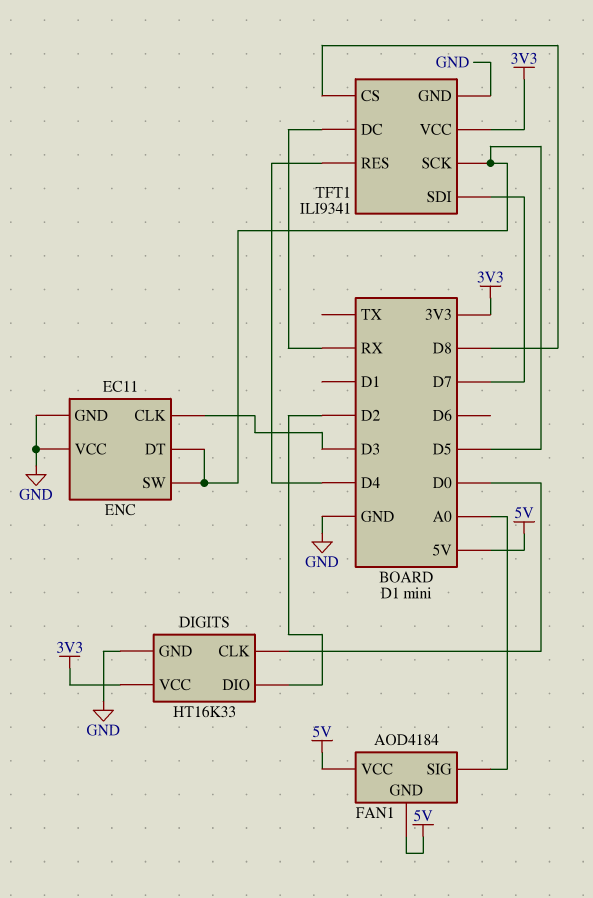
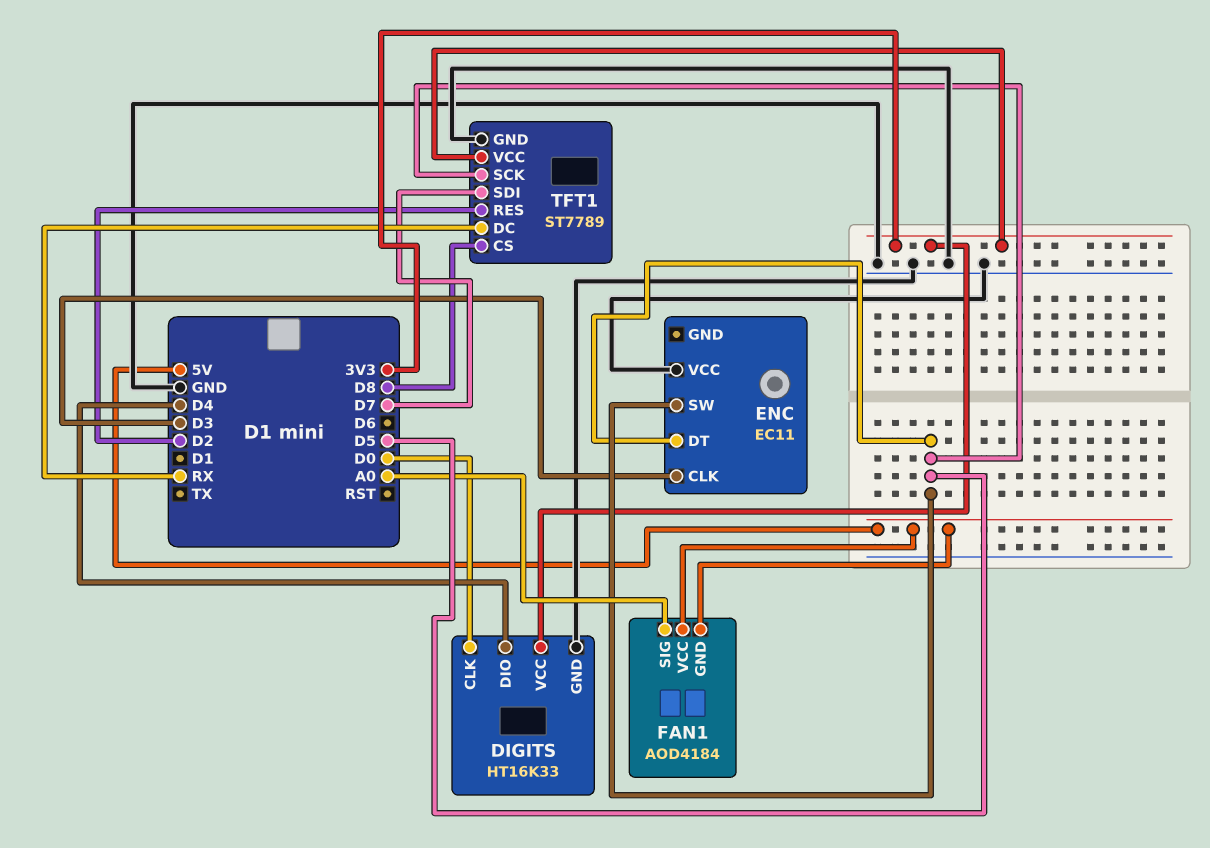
DIGITS pin DIO: D2 -> D4
ENC pin GND: GND -> none
TFT1: ILI9341 -> ST7789
TFT1 pin RES: D4 -> D2

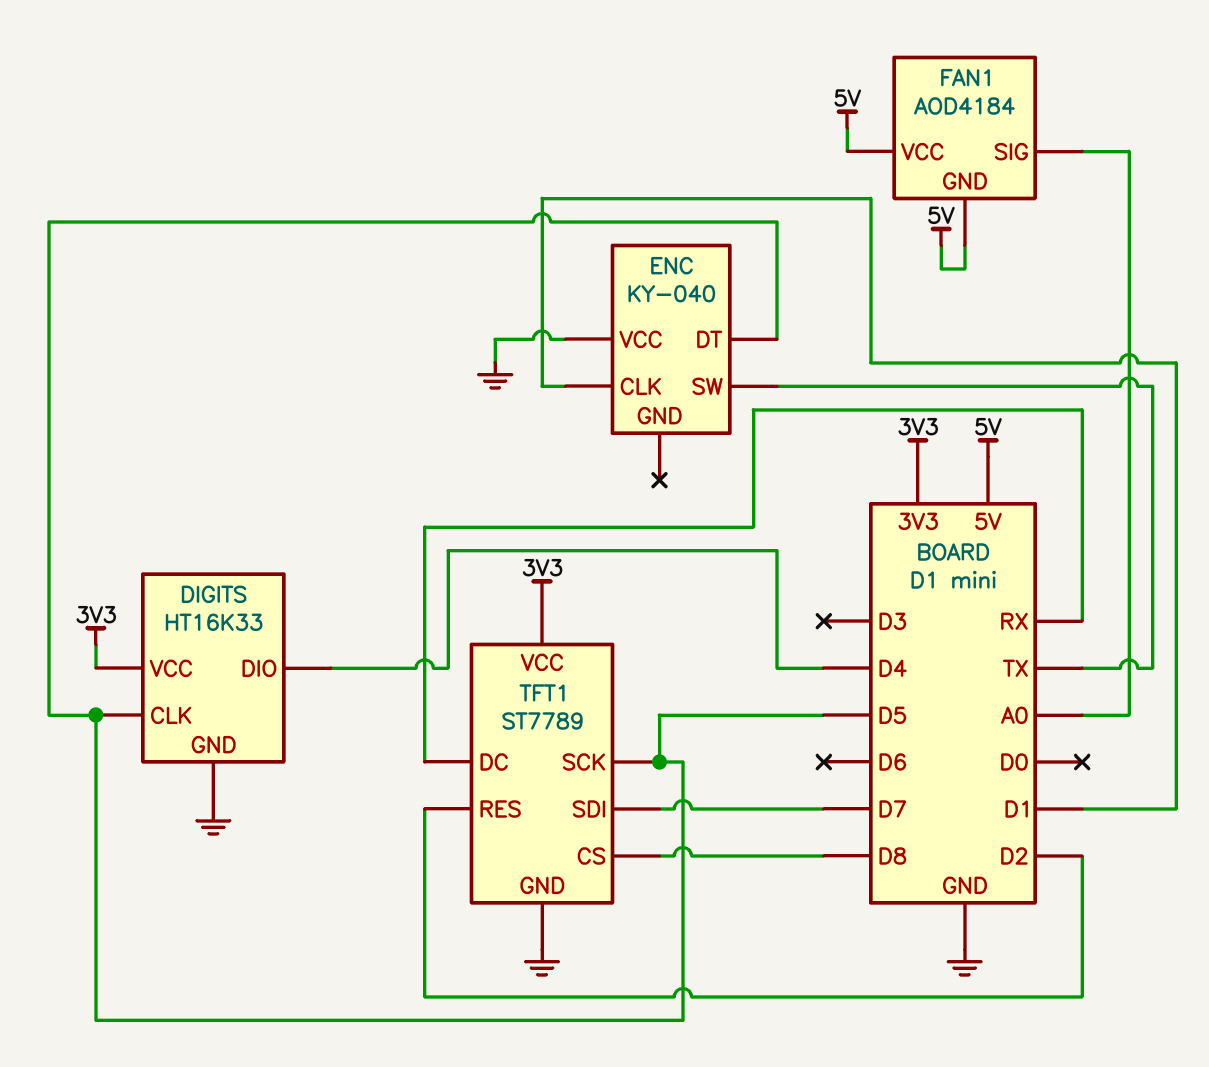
DIGITS pin CLK: D0 -> D5
ENC: EC11 -> KY-040
ENC pin CLK: D3 -> D1
ENC pin SW: D5 -> TX

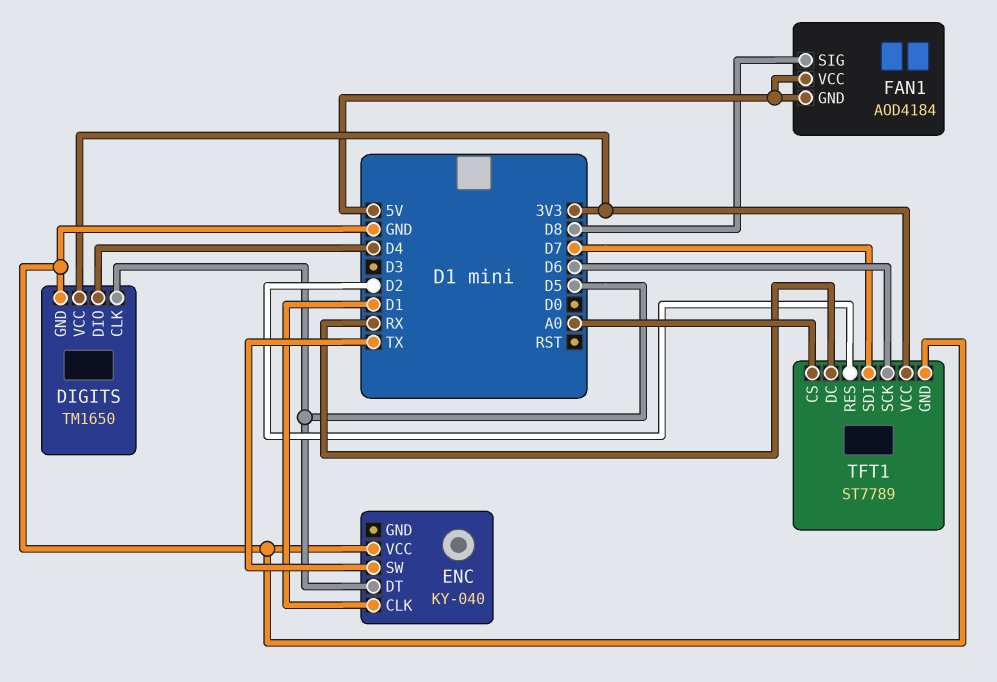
DIGITS: HT16K33 -> TM1650
FAN1 pin SIG: A0 -> D8
TFT1 pin CS: D8 -> A0
TFT1 pin SCK: D5 -> D6

